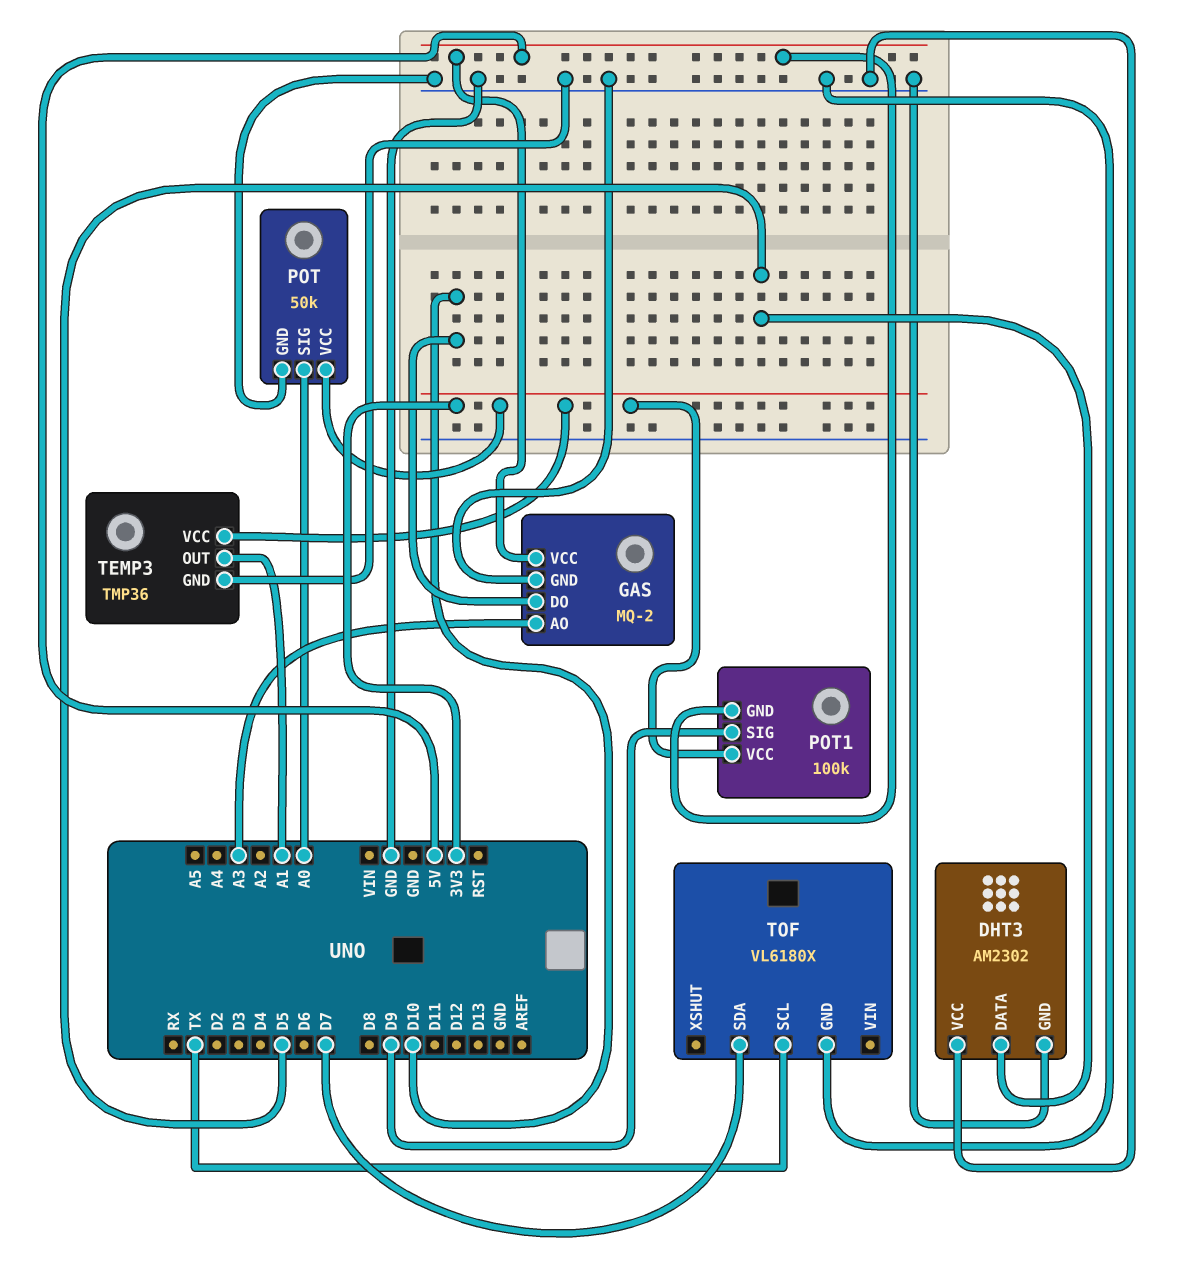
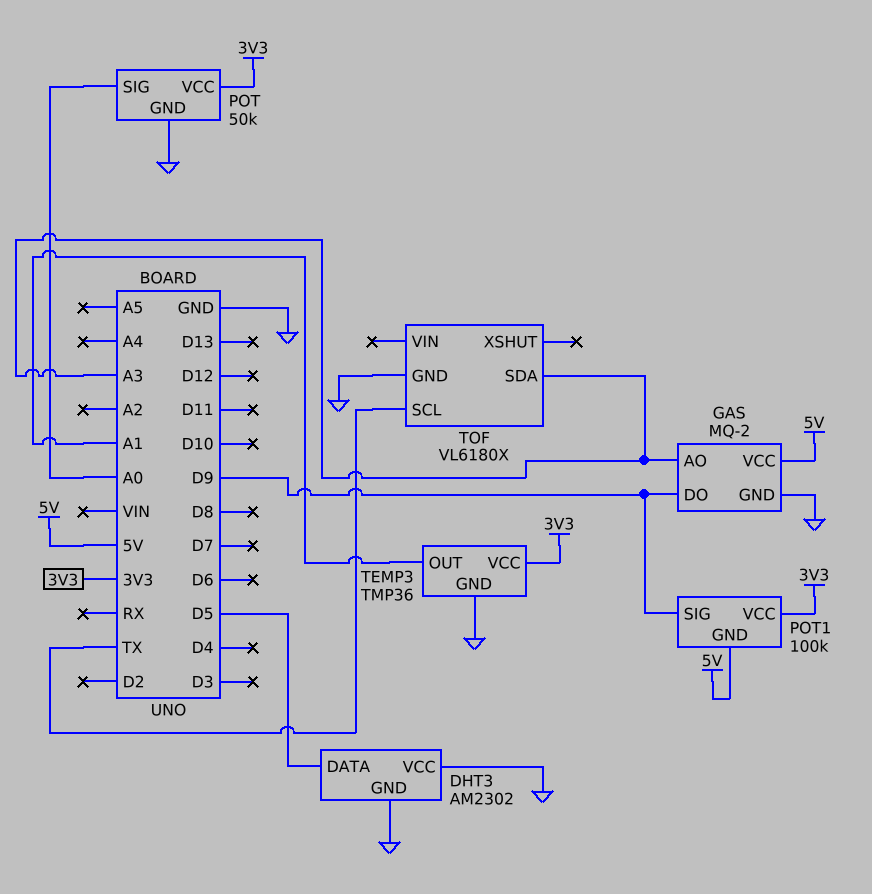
GAS pin DO: D10 -> D9
TOF pin SDA: D7 -> A3

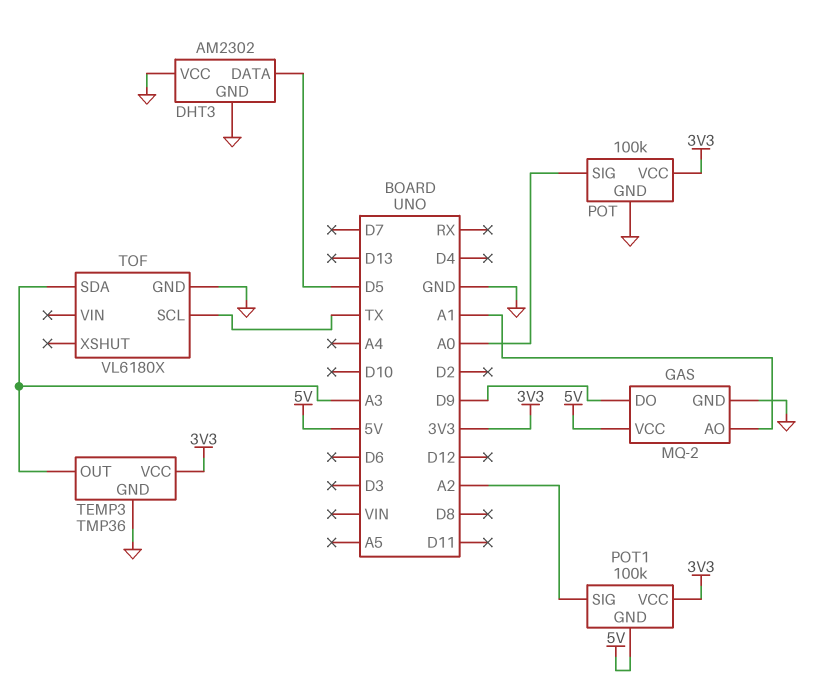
GAS pin AO: A3 -> A1
POT: 50k -> 100k
POT1 pin SIG: D9 -> A2
TEMP3 pin OUT: A1 -> A3

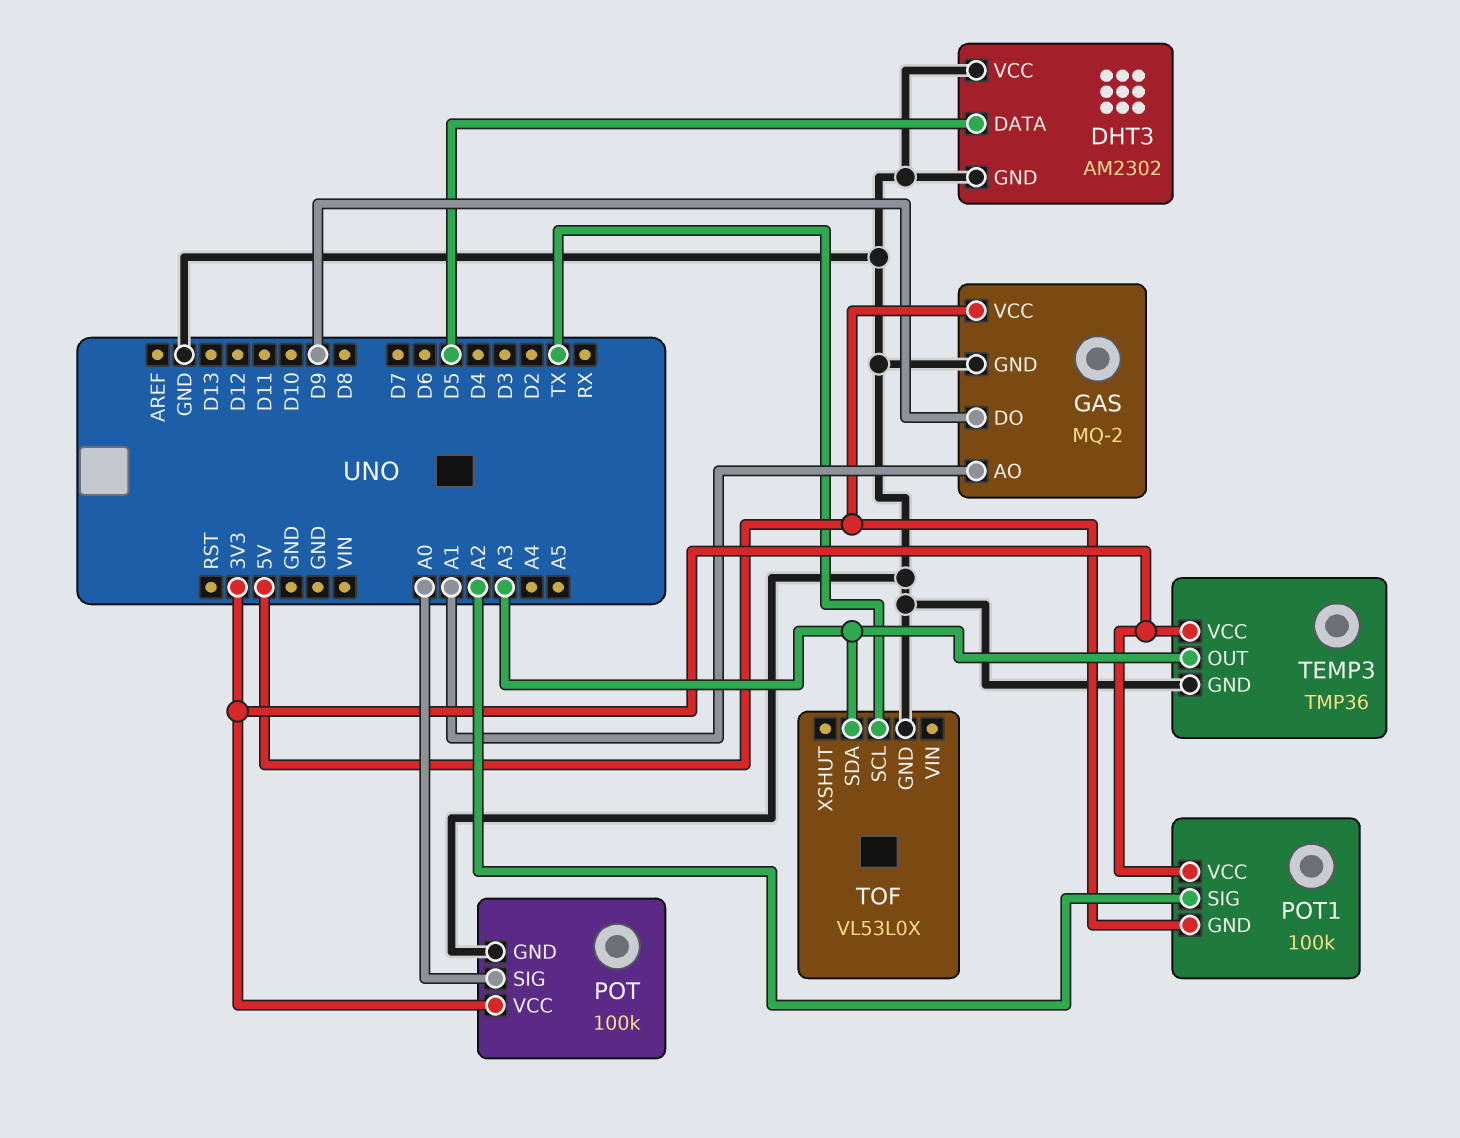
TOF: VL6180X -> VL53L0X

